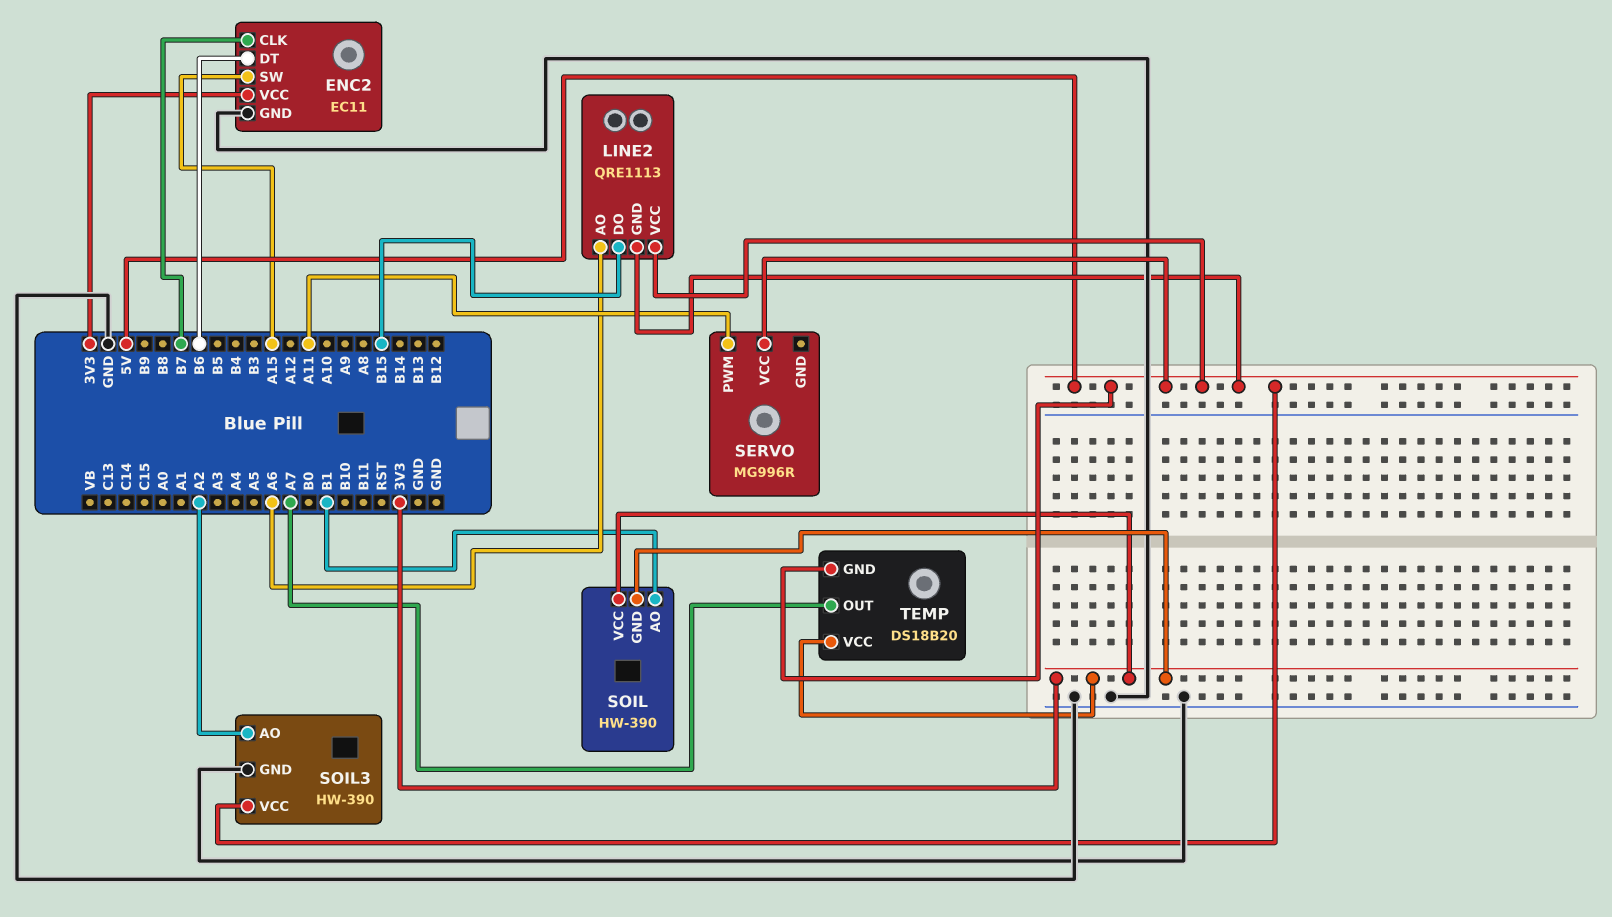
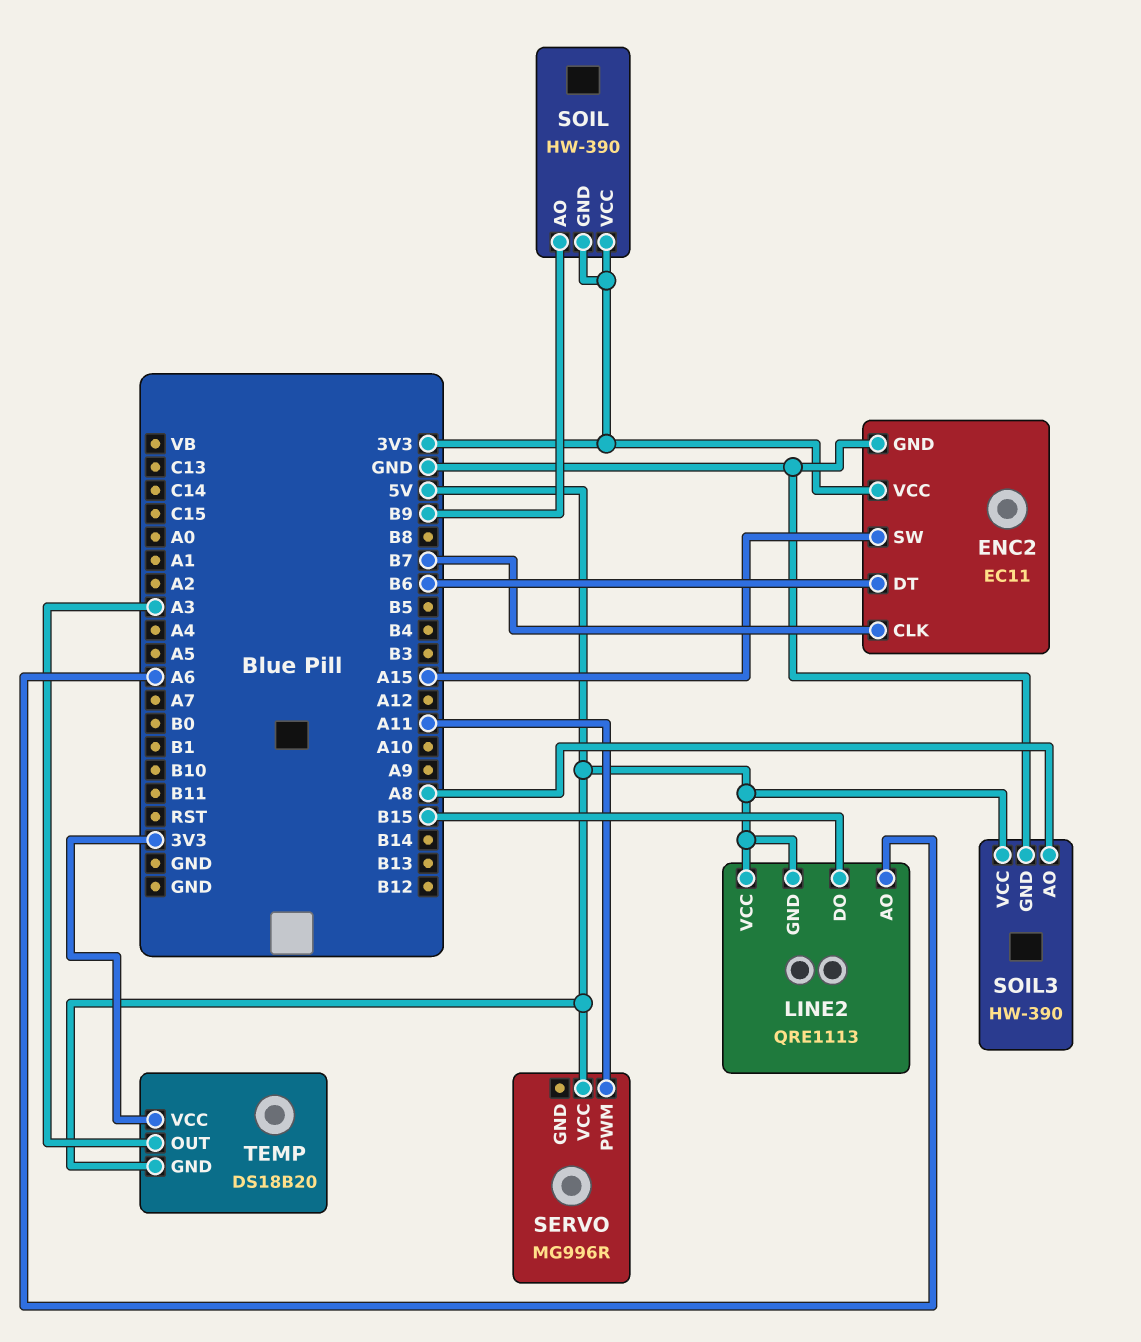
SOIL pin AO: B1 -> B9
SOIL3 pin AO: A2 -> A8
TEMP pin OUT: A7 -> A3

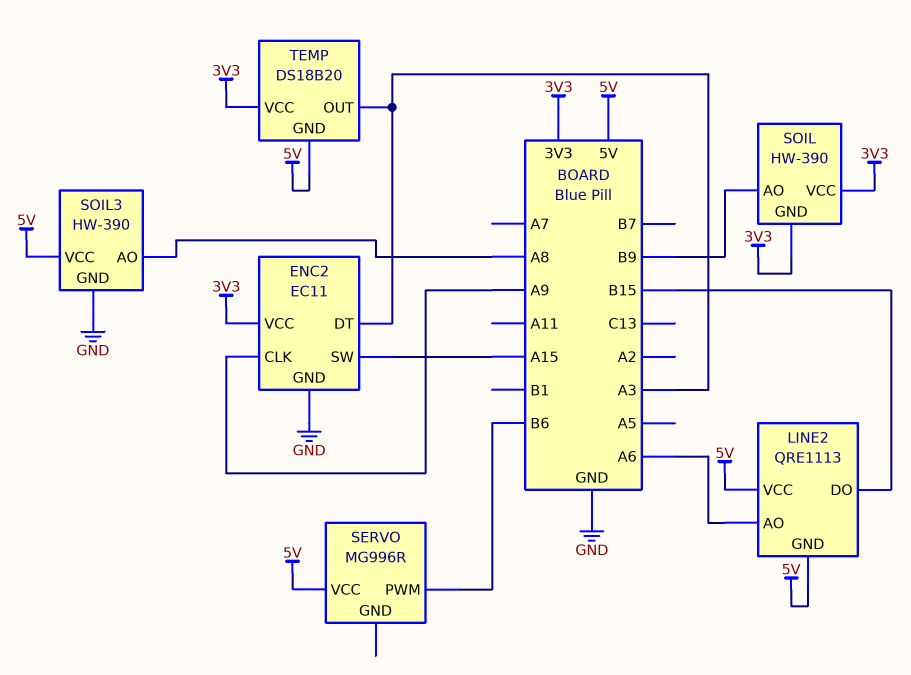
ENC2 pin CLK: B7 -> A9
ENC2 pin DT: B6 -> A3
SERVO pin PWM: A11 -> B6

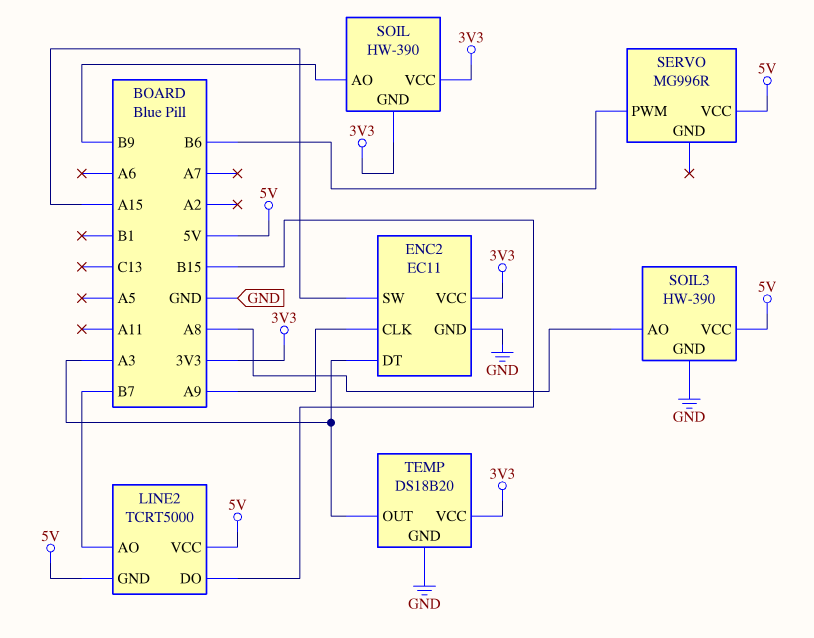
LINE2: QRE1113 -> TCRT5000
LINE2 pin AO: A6 -> B7
TEMP pin GND: 5V -> GND

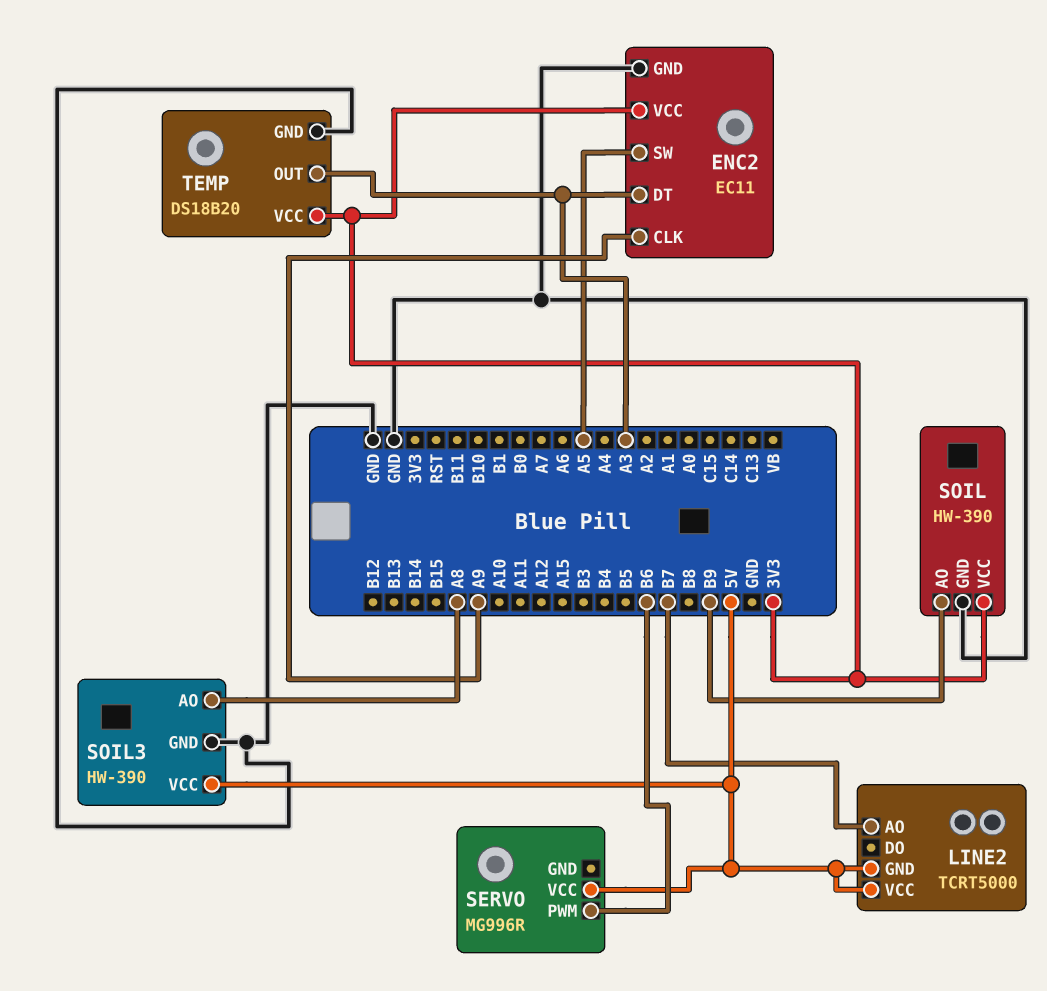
ENC2 pin SW: A15 -> A5
LINE2 pin DO: B15 -> none
SOIL pin GND: 3V3 -> GND

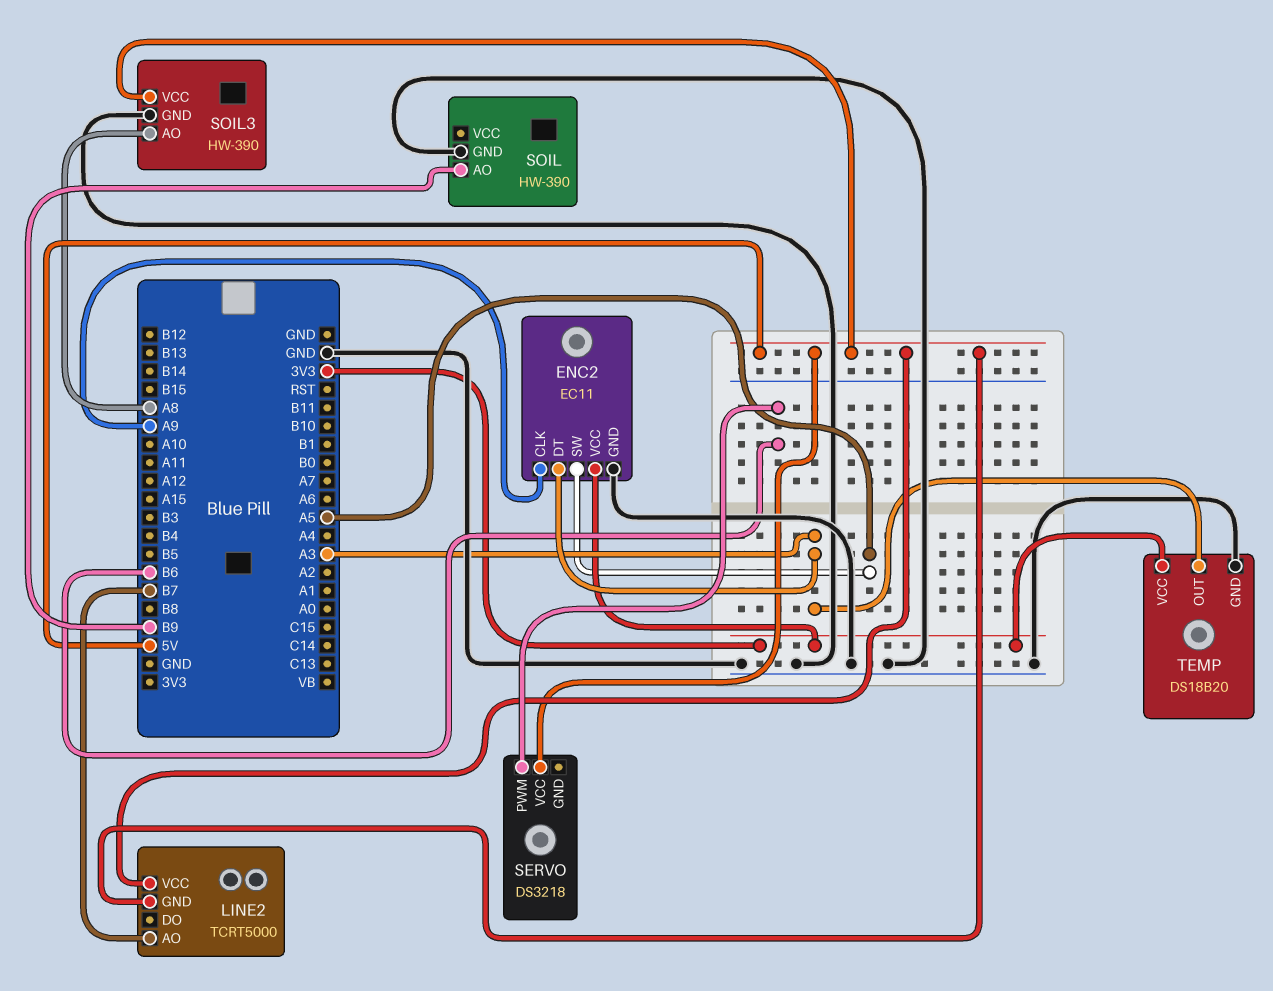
SERVO: MG996R -> DS3218
SOIL pin VCC: 3V3 -> none

